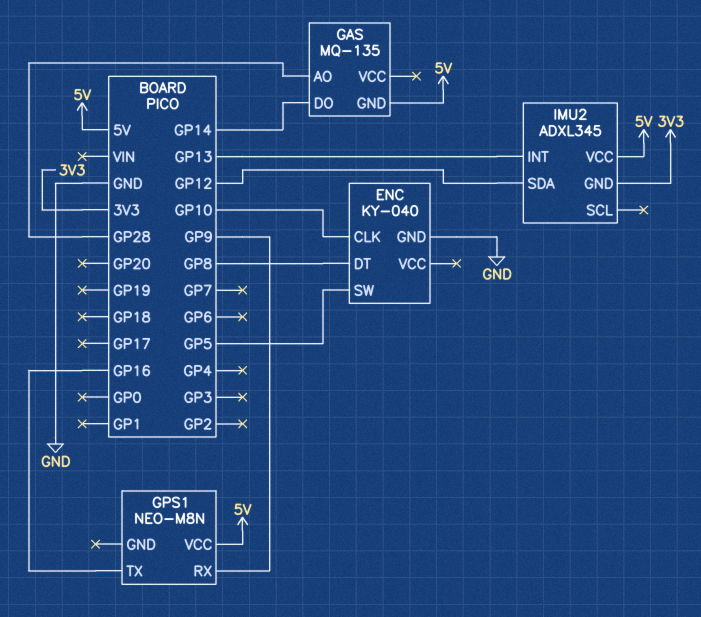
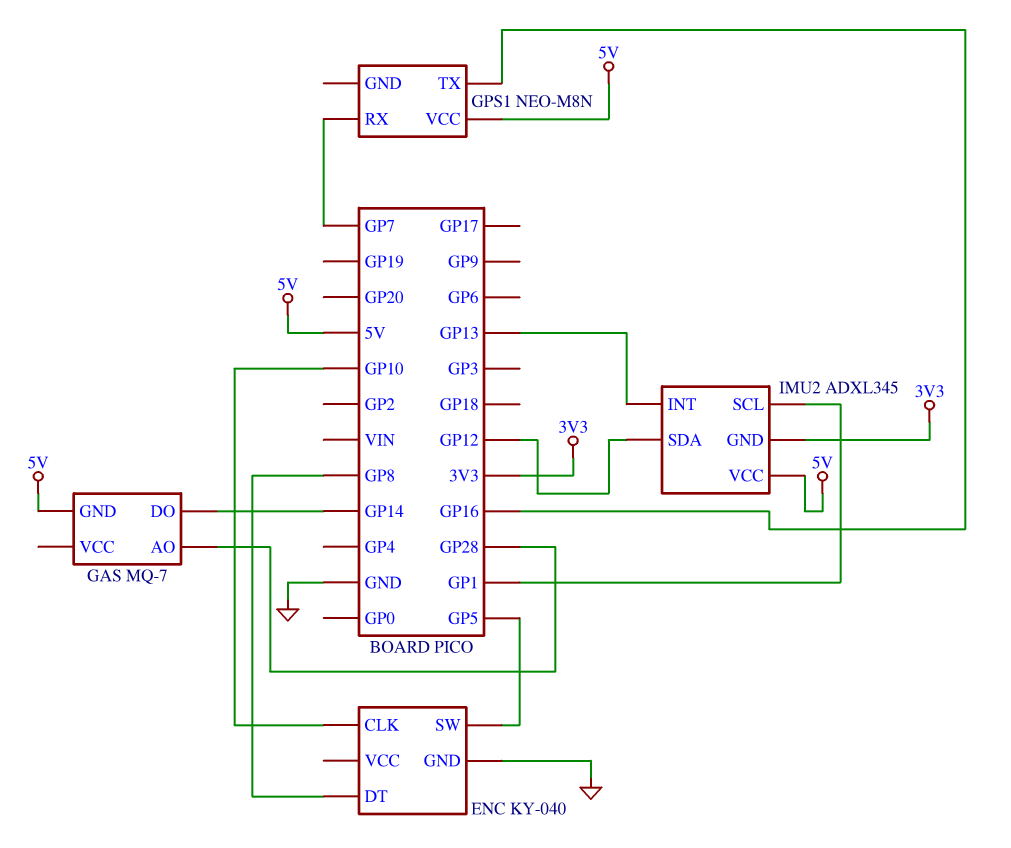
GAS: MQ-135 -> MQ-7
GPS1 pin RX: GP9 -> GP7
IMU2 pin SCL: none -> GP1

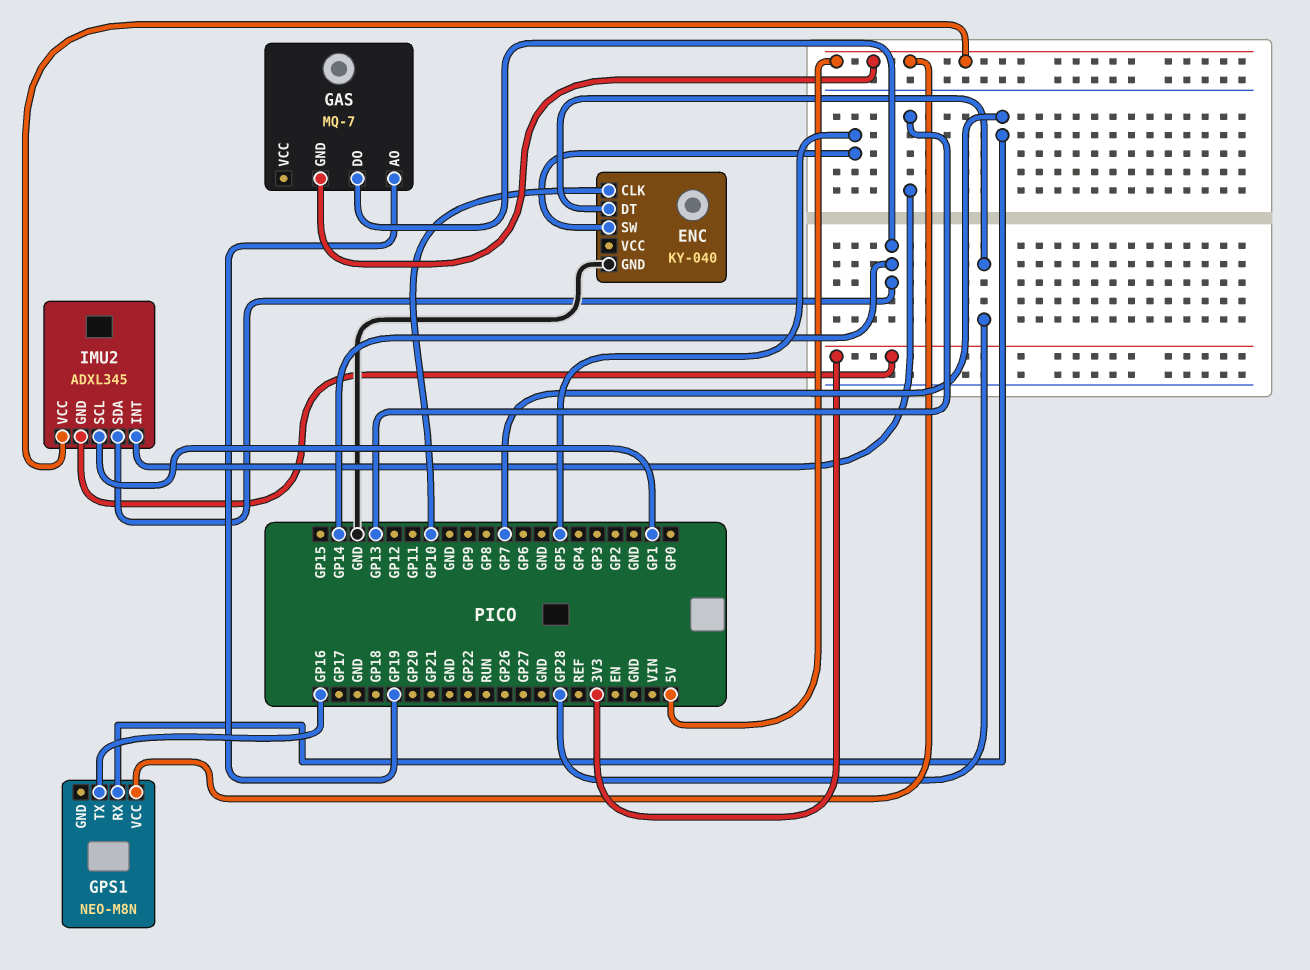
ENC pin DT: GP8 -> GP28
GAS pin AO: GP28 -> GP19
IMU2 pin SDA: GP12 -> GP14

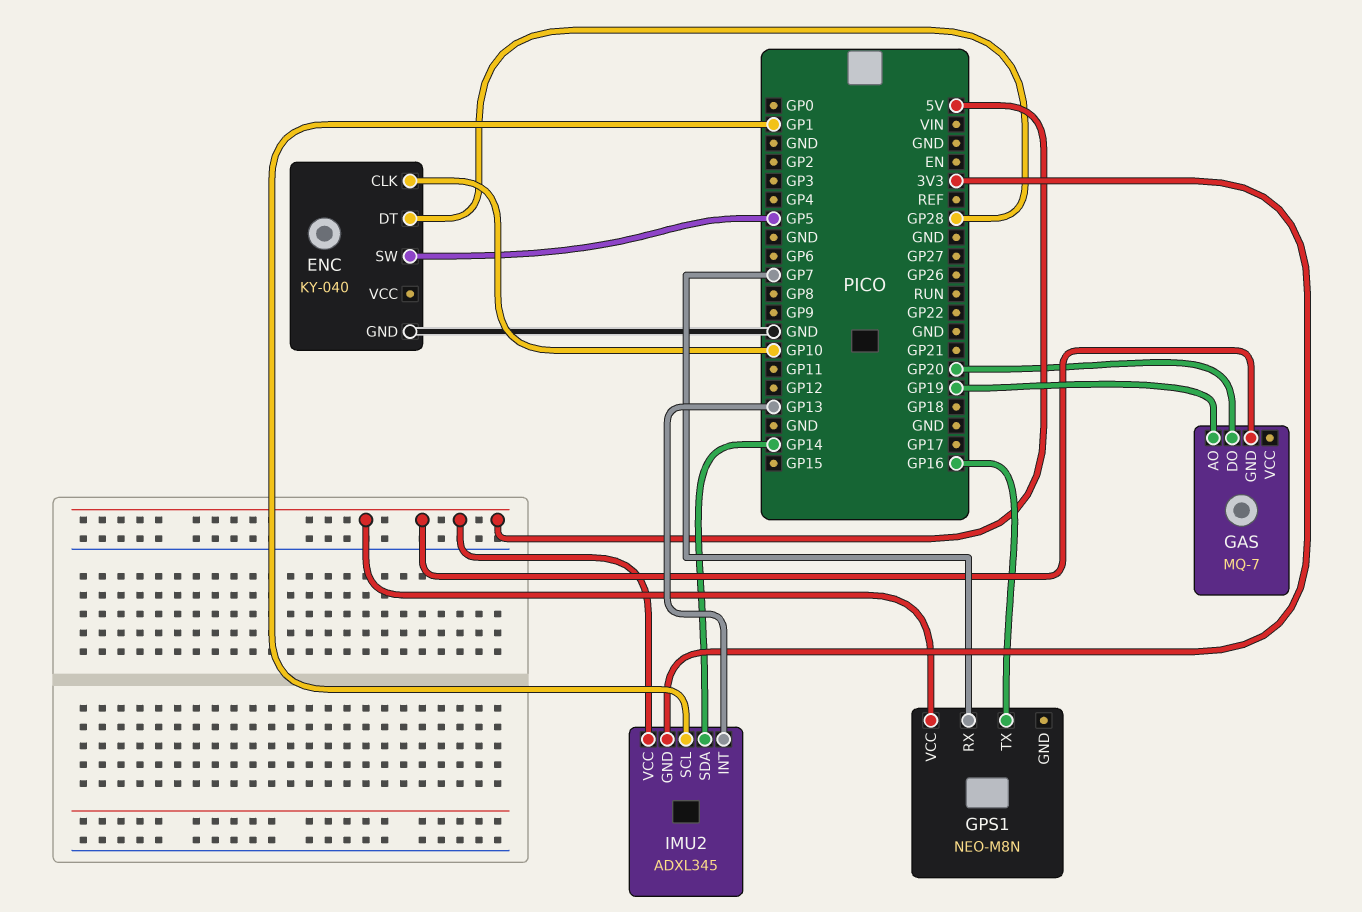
GAS pin DO: GP14 -> GP20

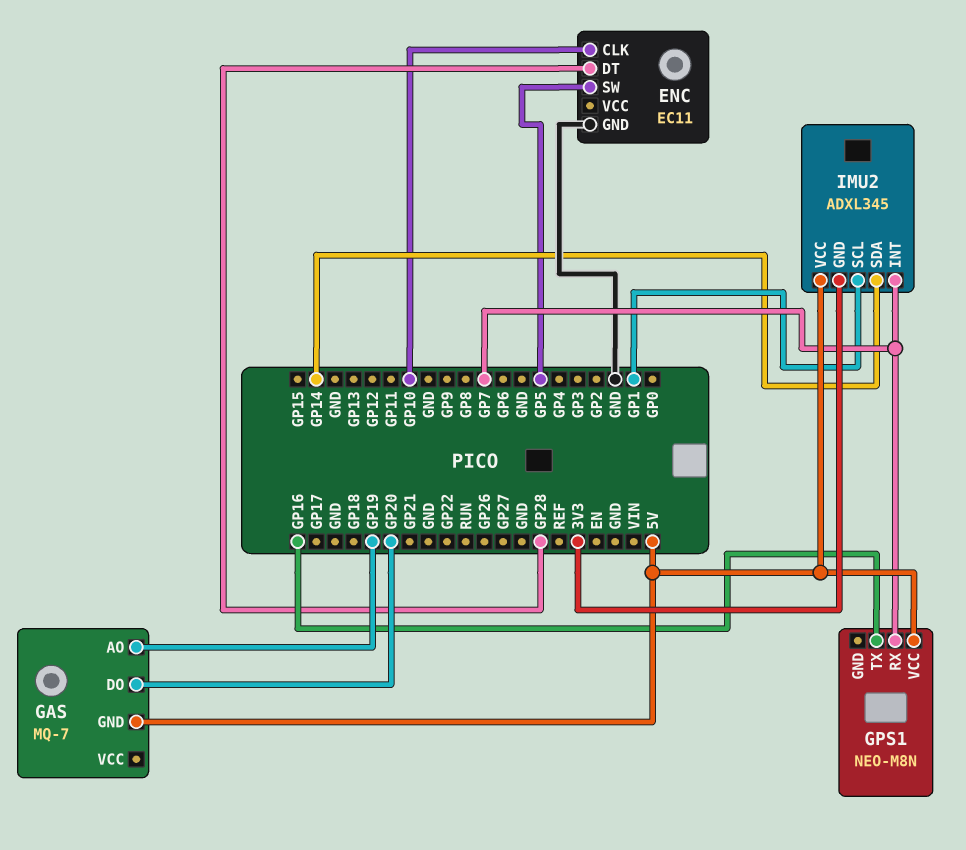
ENC: KY-040 -> EC11
IMU2 pin INT: GP13 -> GP7

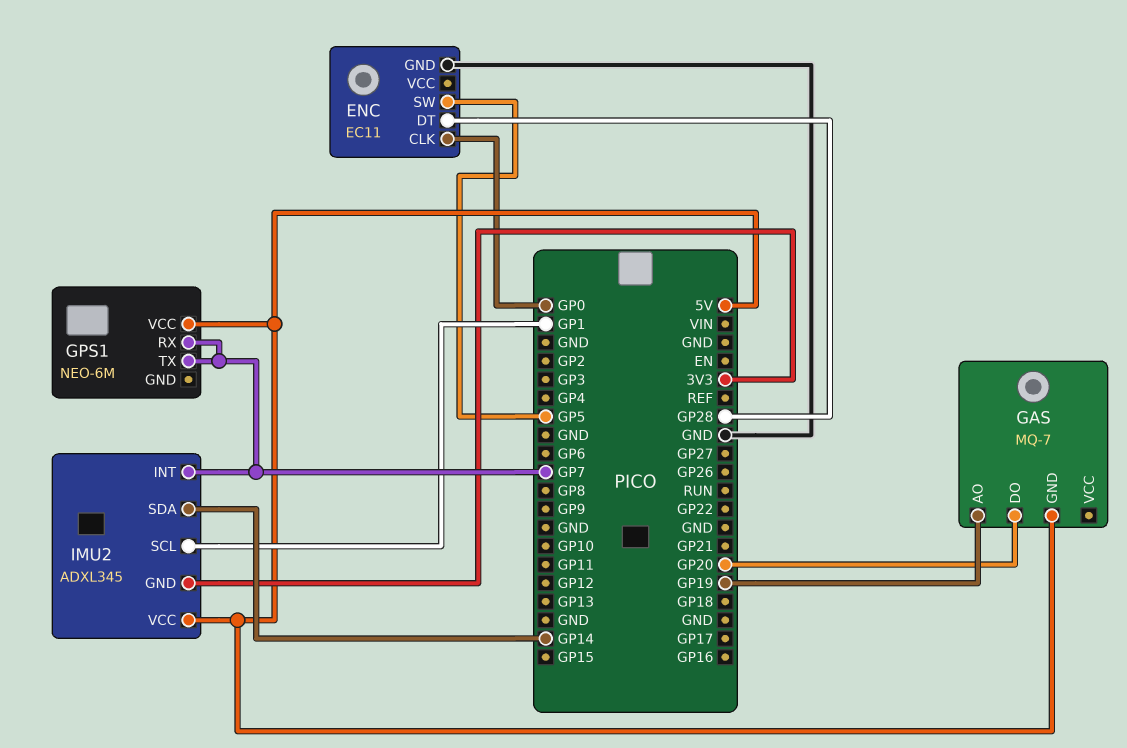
ENC pin CLK: GP10 -> GP0
GPS1: NEO-M8N -> NEO-6M
GPS1 pin TX: GP16 -> GP7

